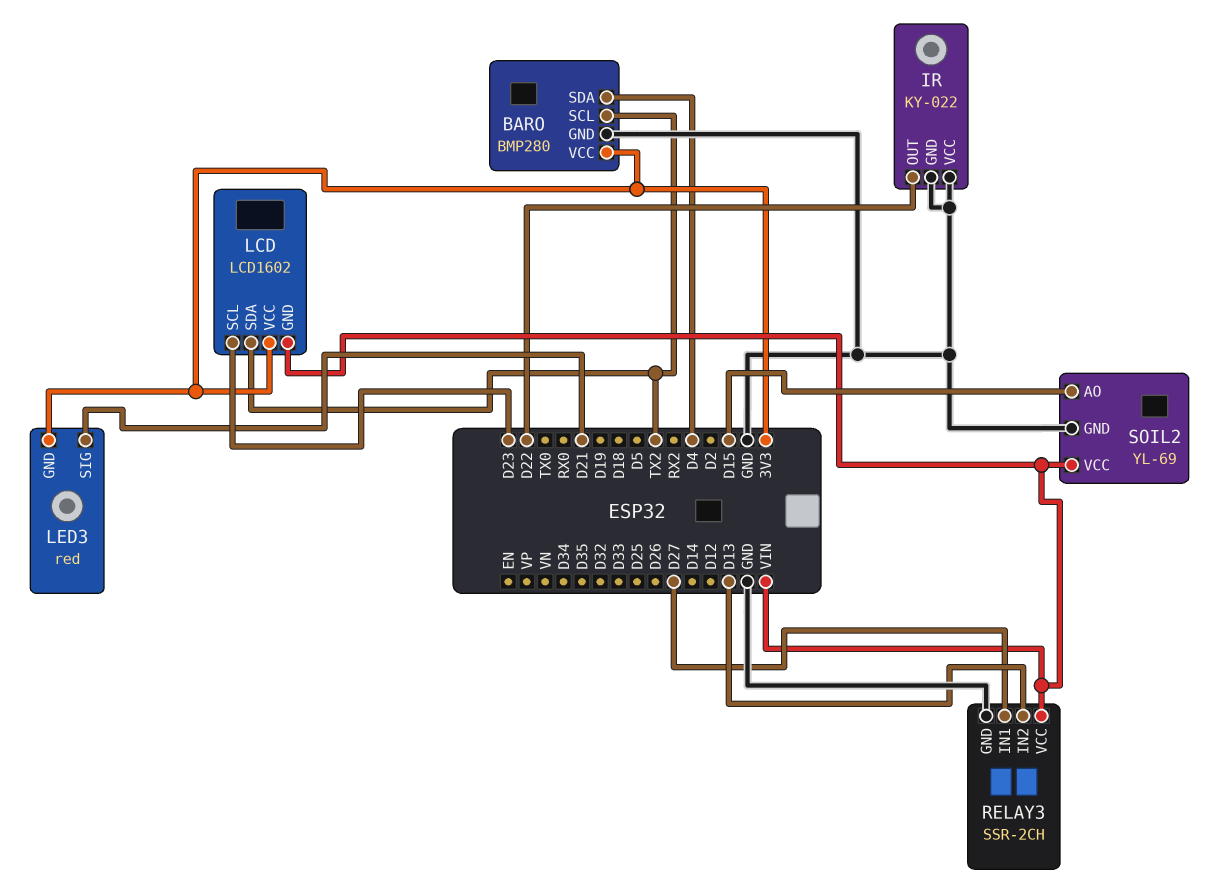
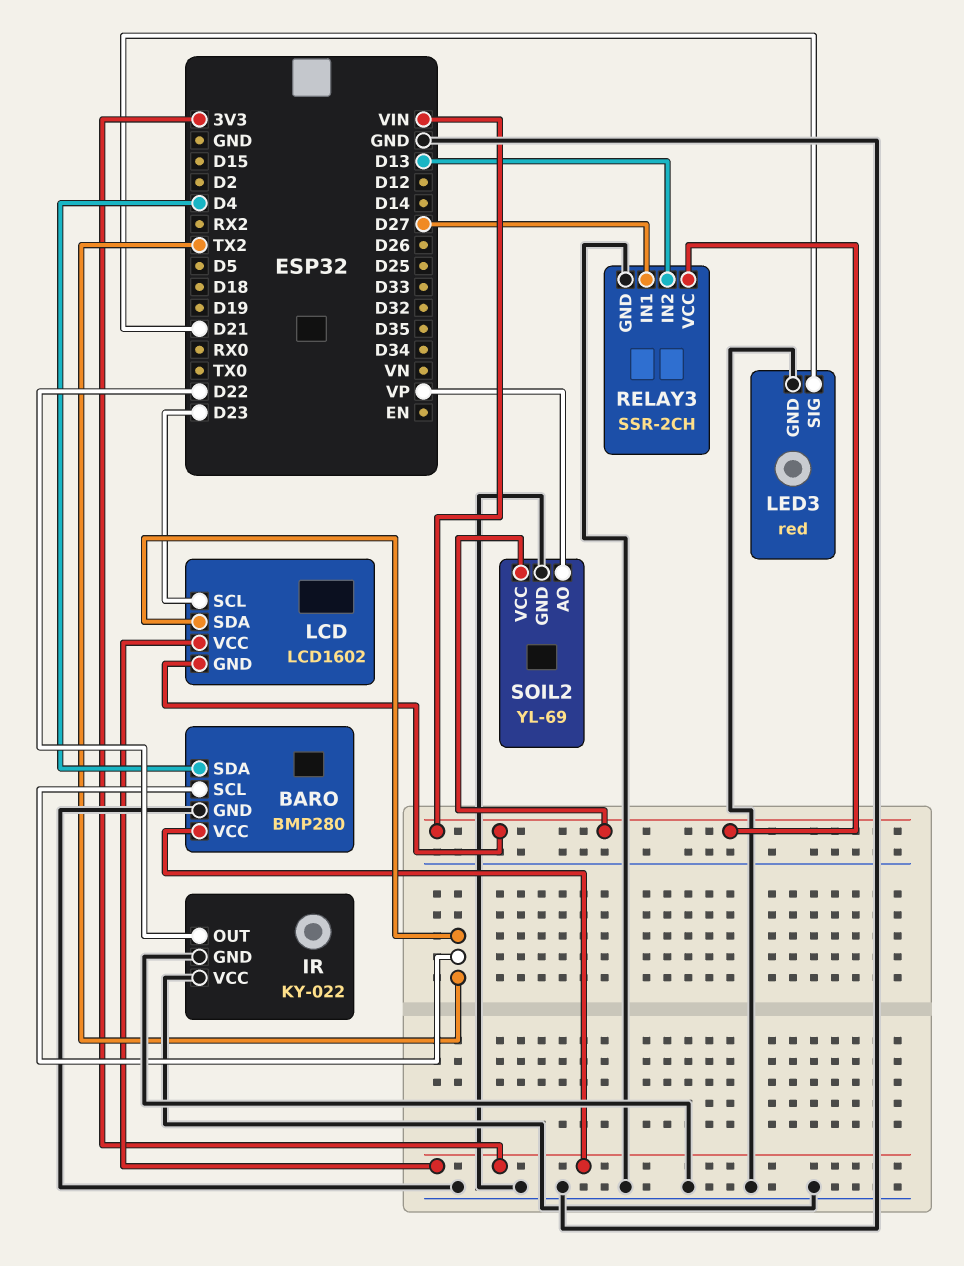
LED3 pin GND: 3V3 -> GND
SOIL2 pin AO: D15 -> VP

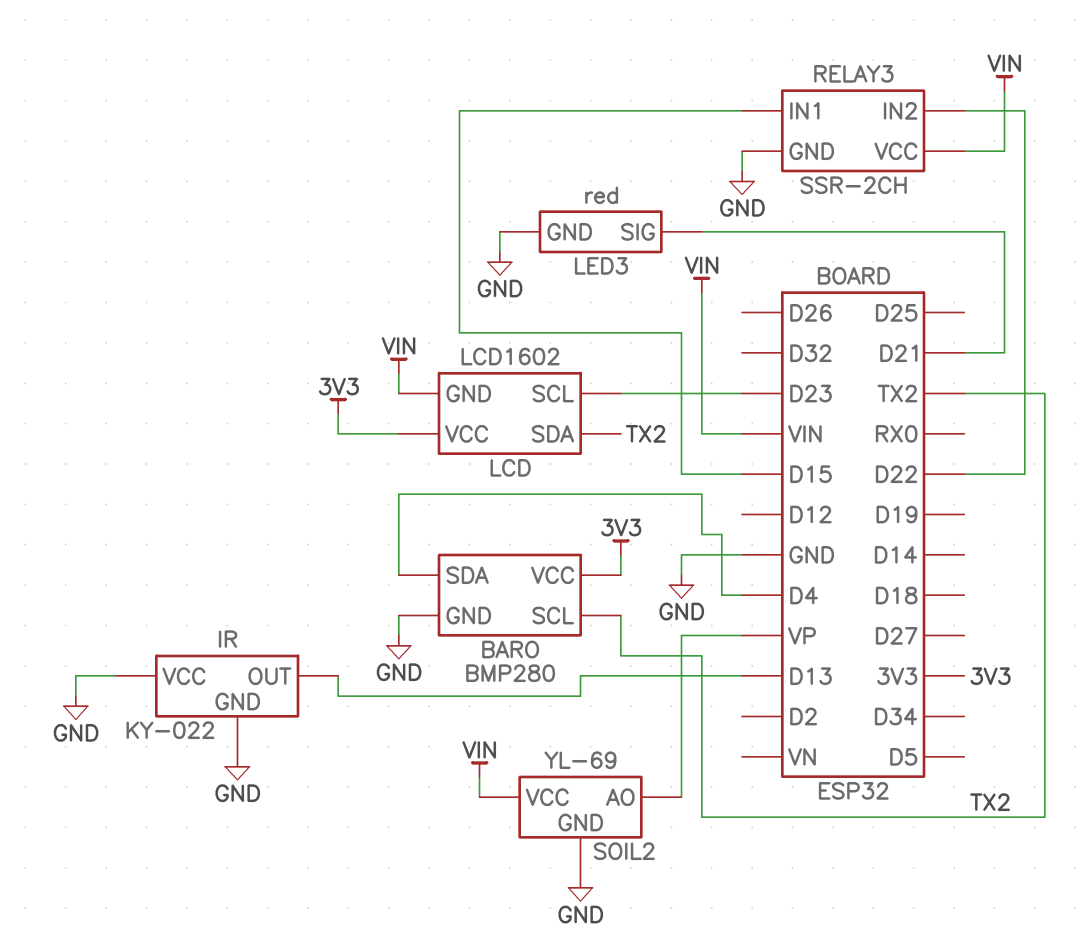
IR pin OUT: D22 -> D13
RELAY3 pin IN1: D27 -> D15
RELAY3 pin IN2: D13 -> D22

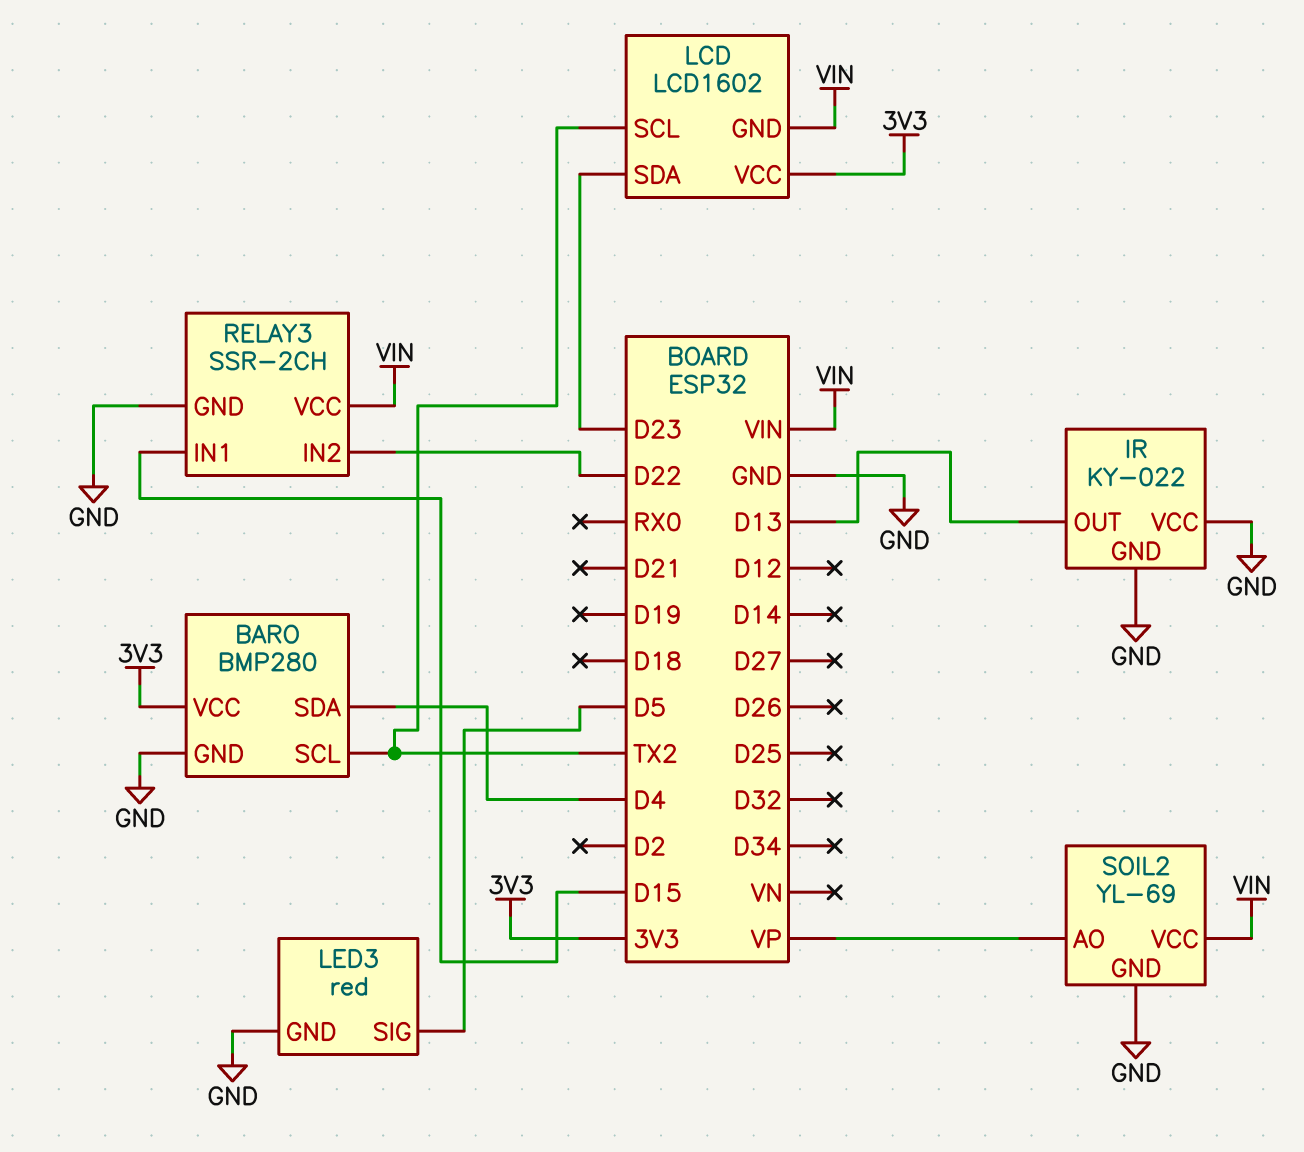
LCD pin SCL: D23 -> TX2
LCD pin SDA: TX2 -> D23
LED3 pin SIG: D21 -> D5

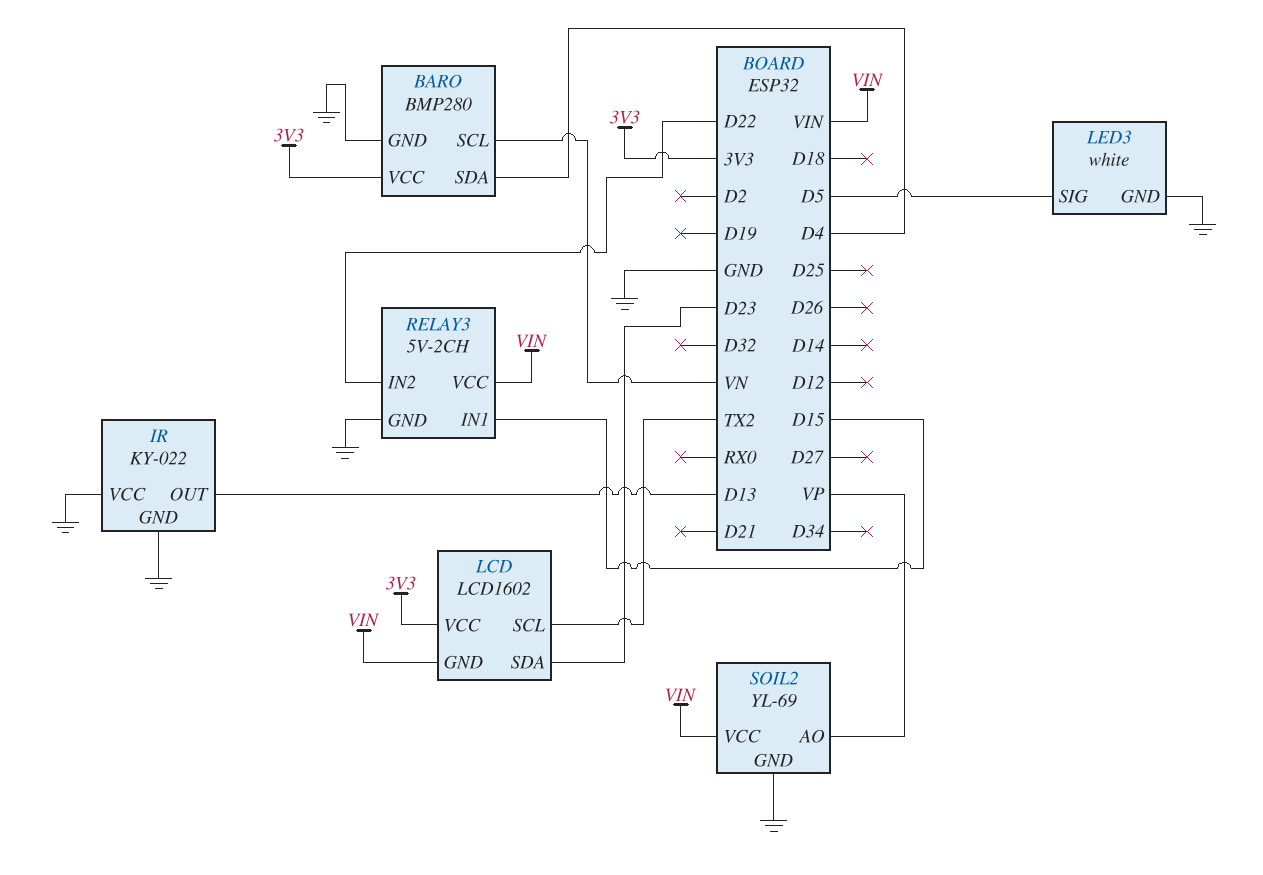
BARO pin SCL: TX2 -> VN
LED3: red -> white
RELAY3: SSR-2CH -> 5V-2CH

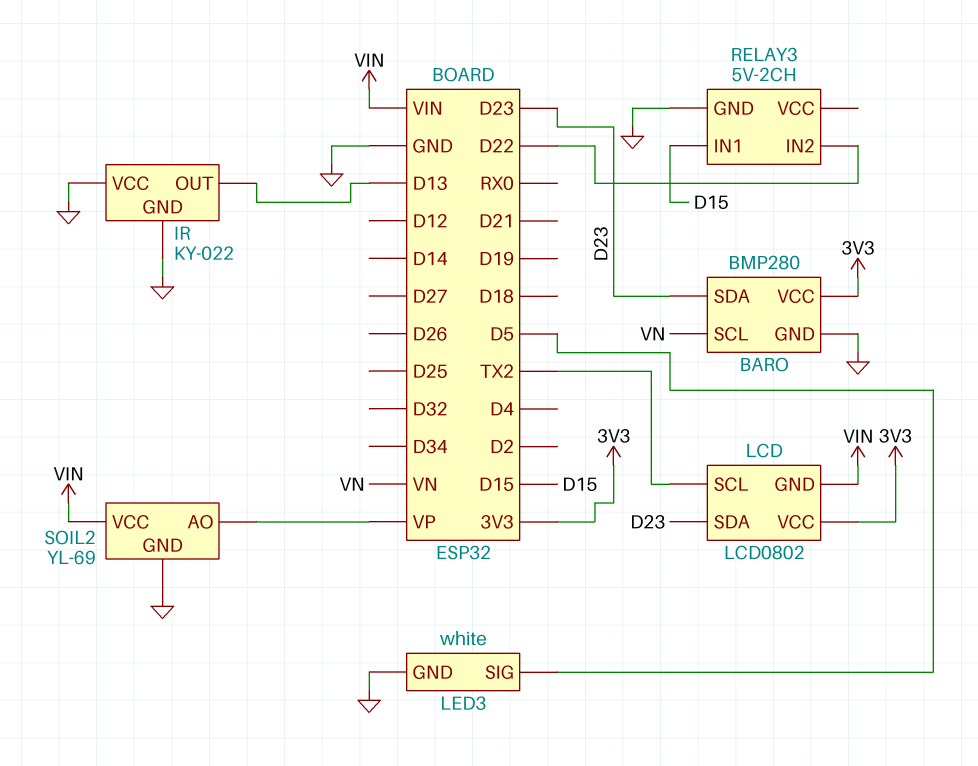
BARO pin SDA: D4 -> D23
LCD: LCD1602 -> LCD0802
RELAY3 pin VCC: VIN -> none

